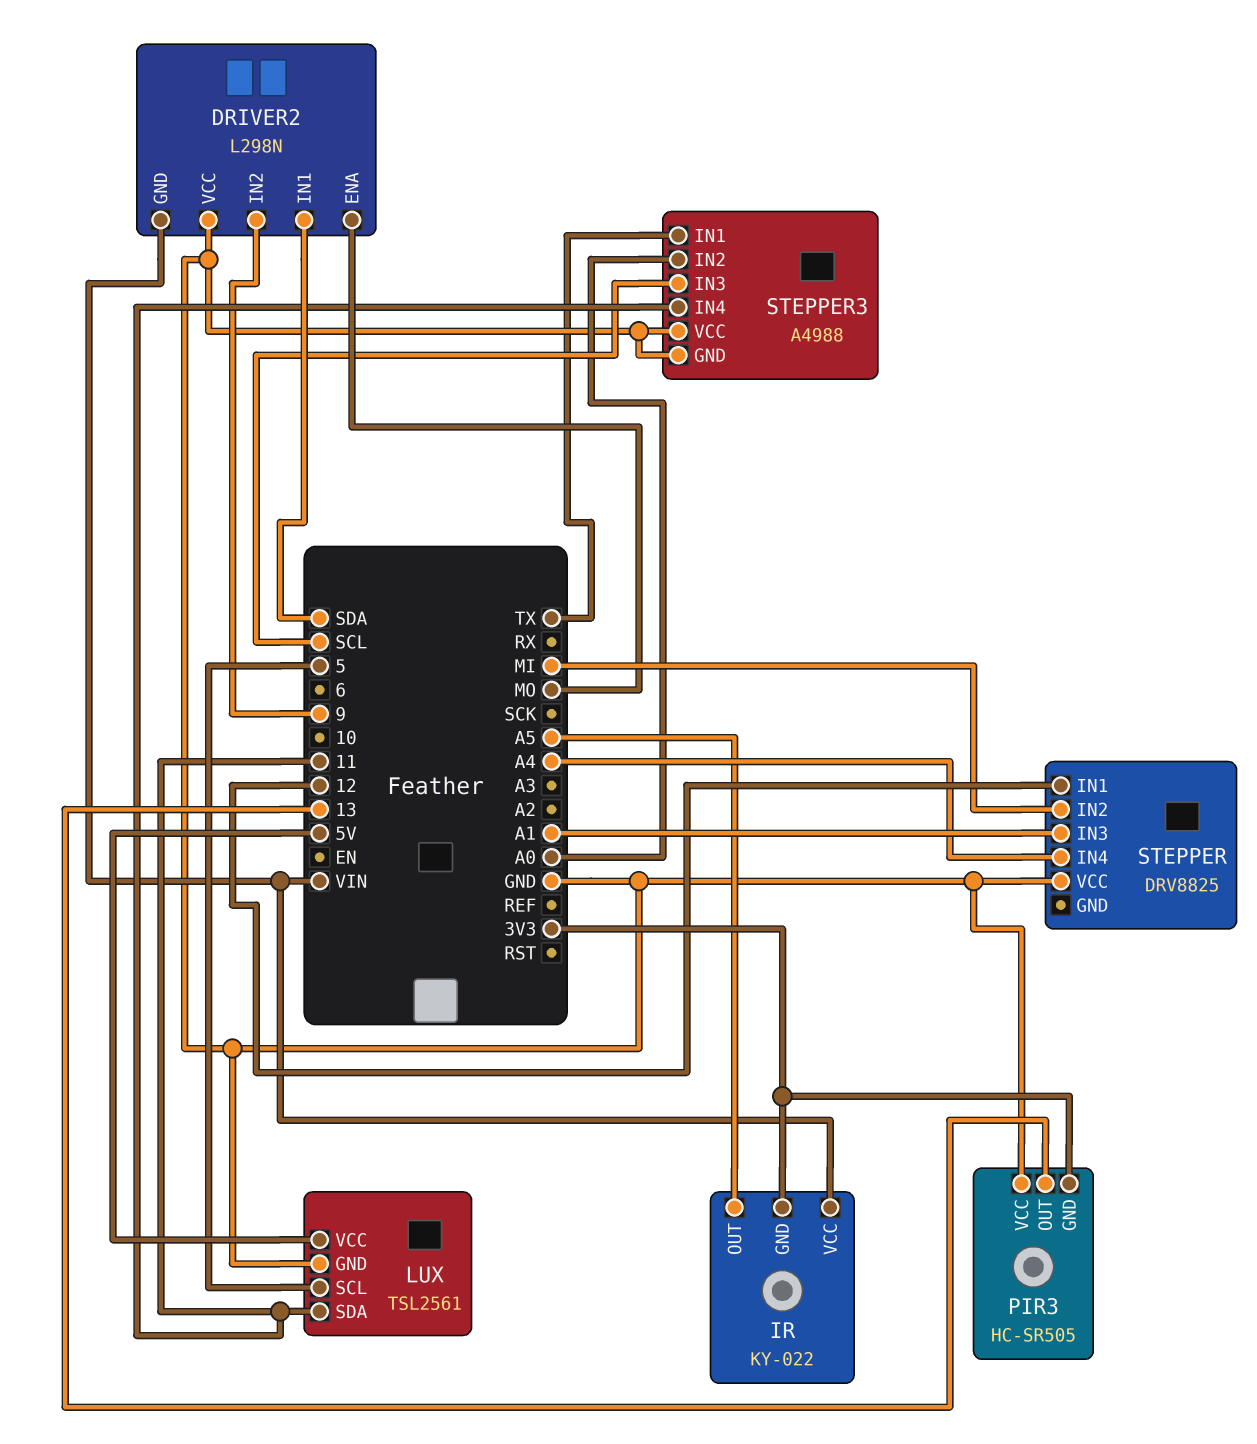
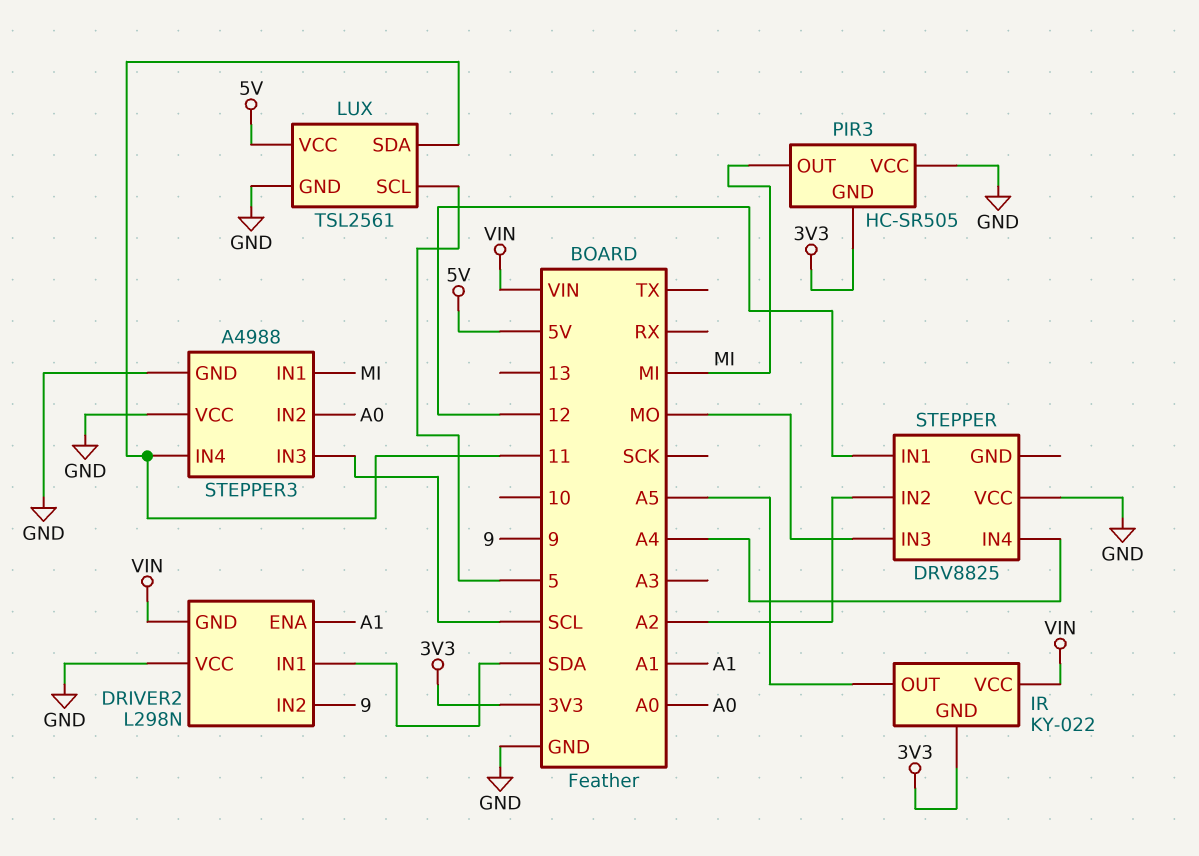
DRIVER2 pin ENA: MO -> A1
PIR3 pin OUT: 13 -> MI
STEPPER pin IN2: MI -> A2
STEPPER pin IN3: A1 -> MO
STEPPER3 pin IN1: TX -> MI

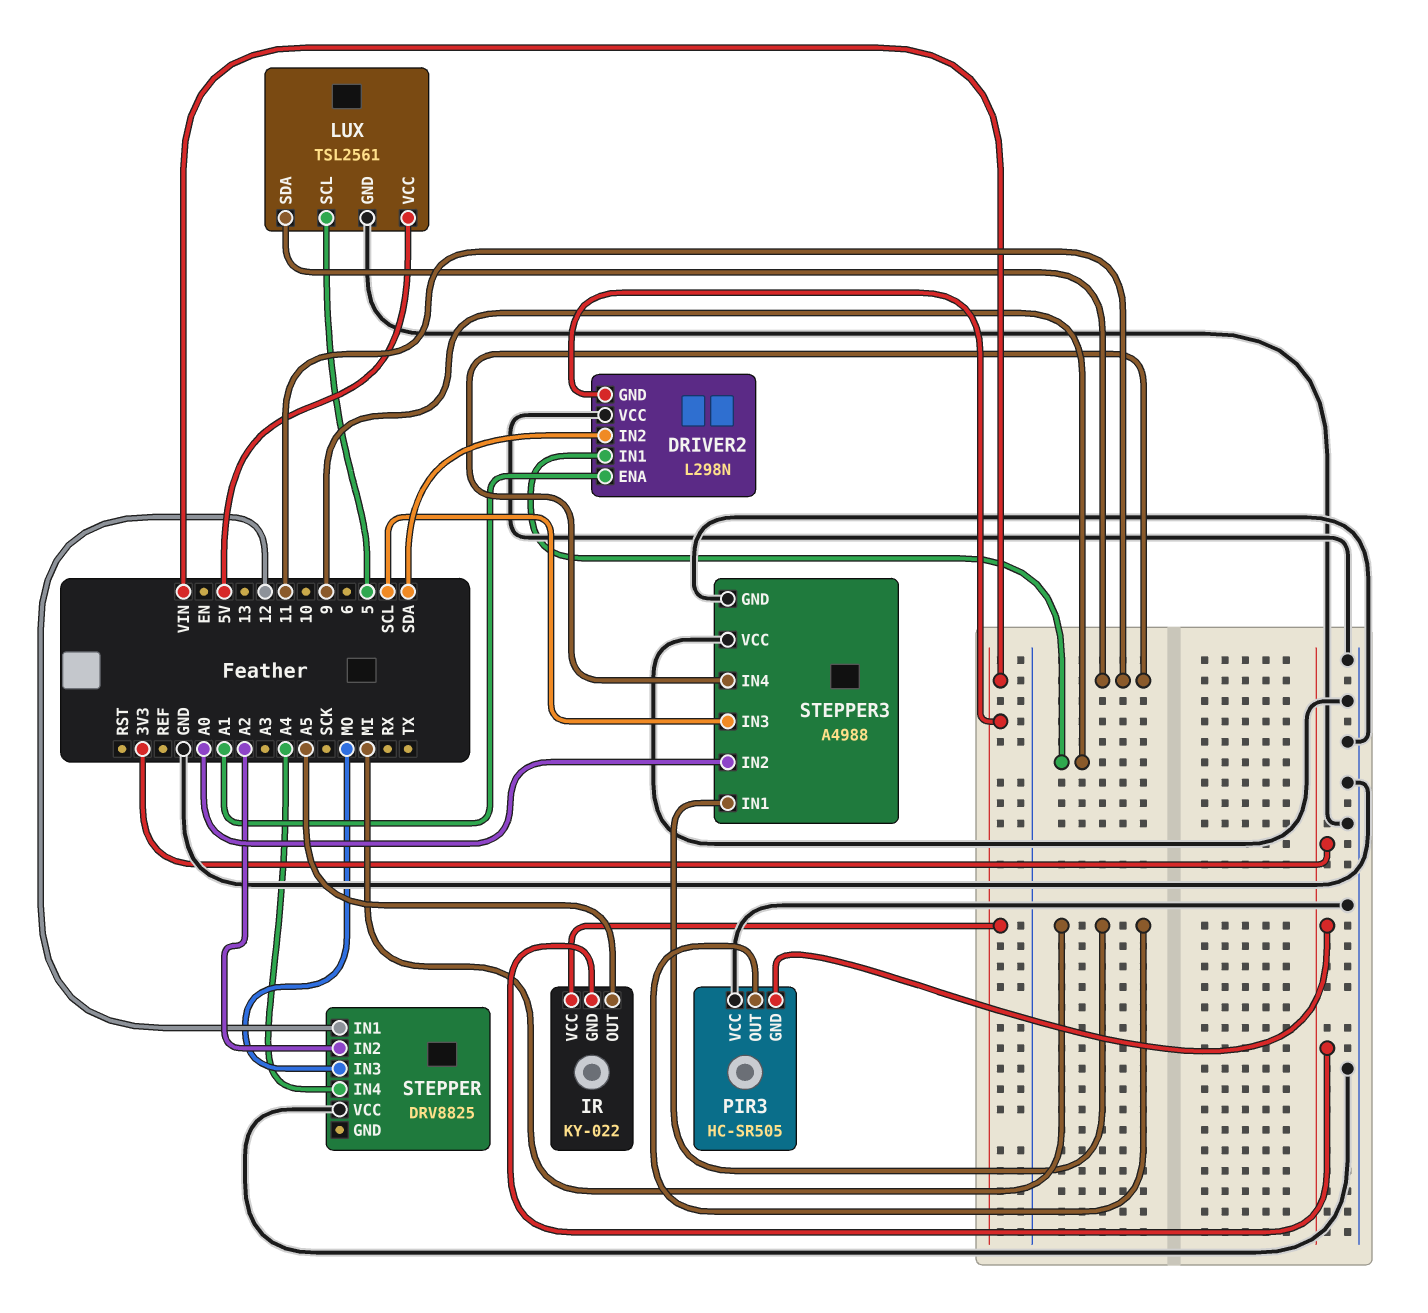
DRIVER2 pin IN1: SDA -> 9
DRIVER2 pin IN2: 9 -> SDA

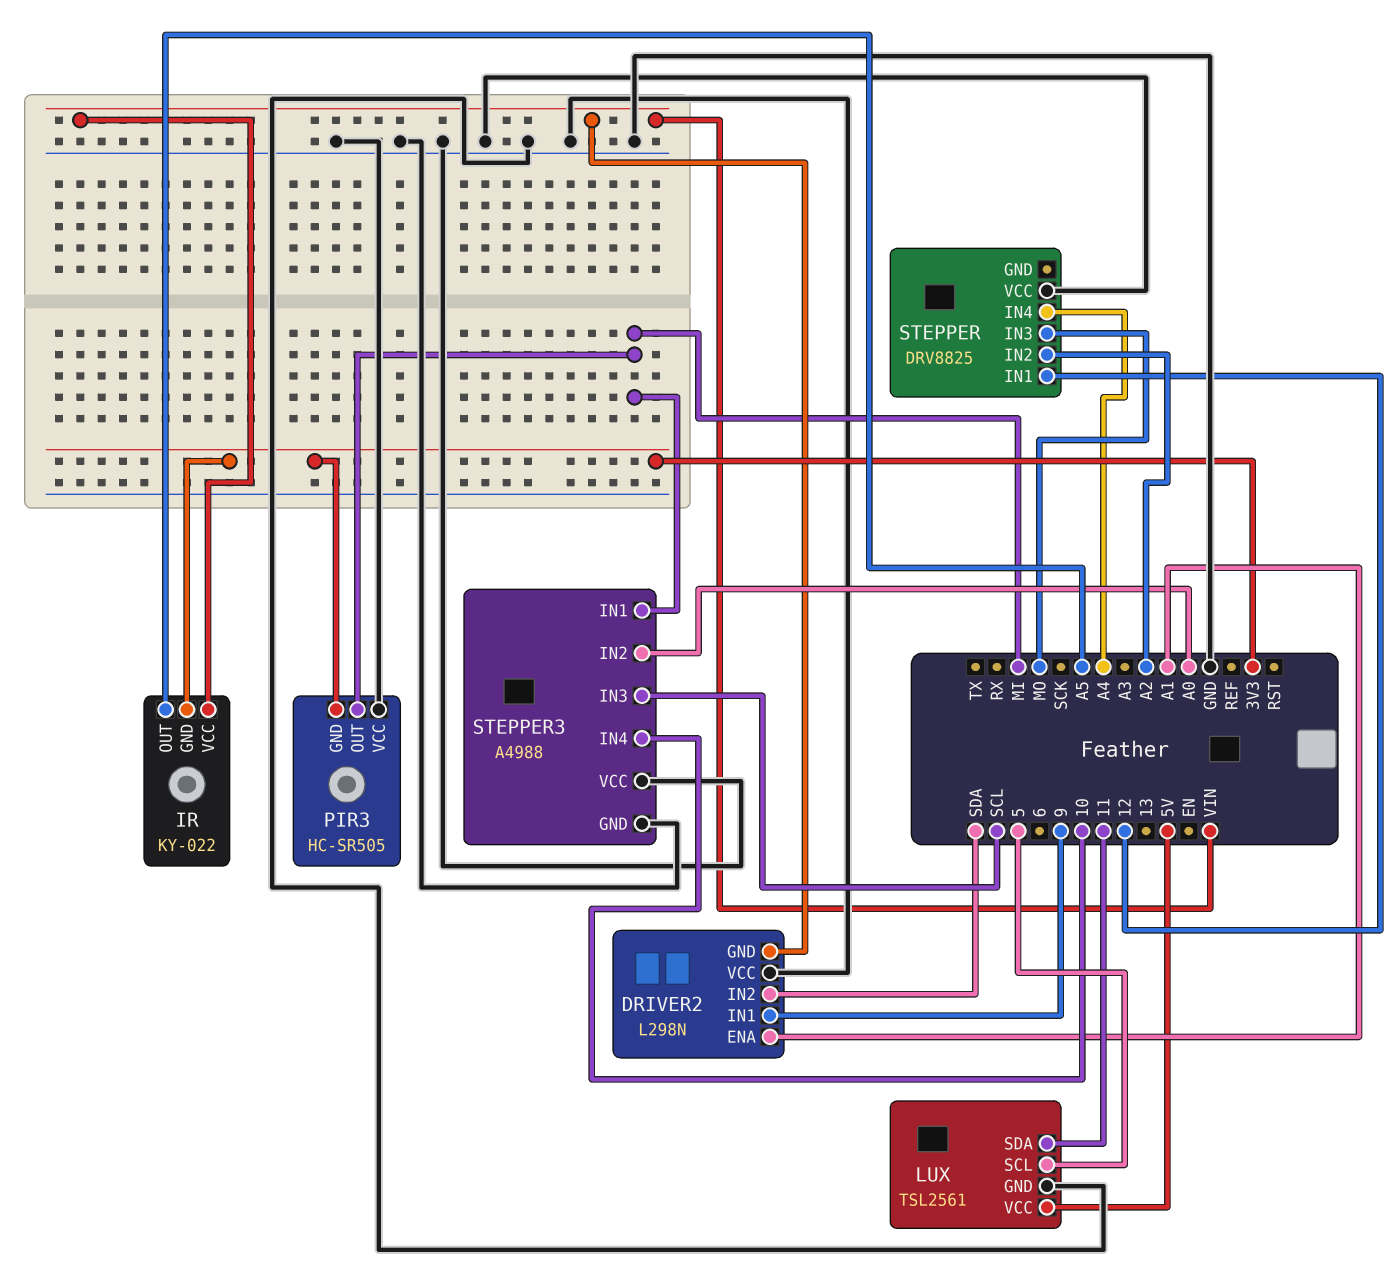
STEPPER3 pin IN4: 11 -> 10

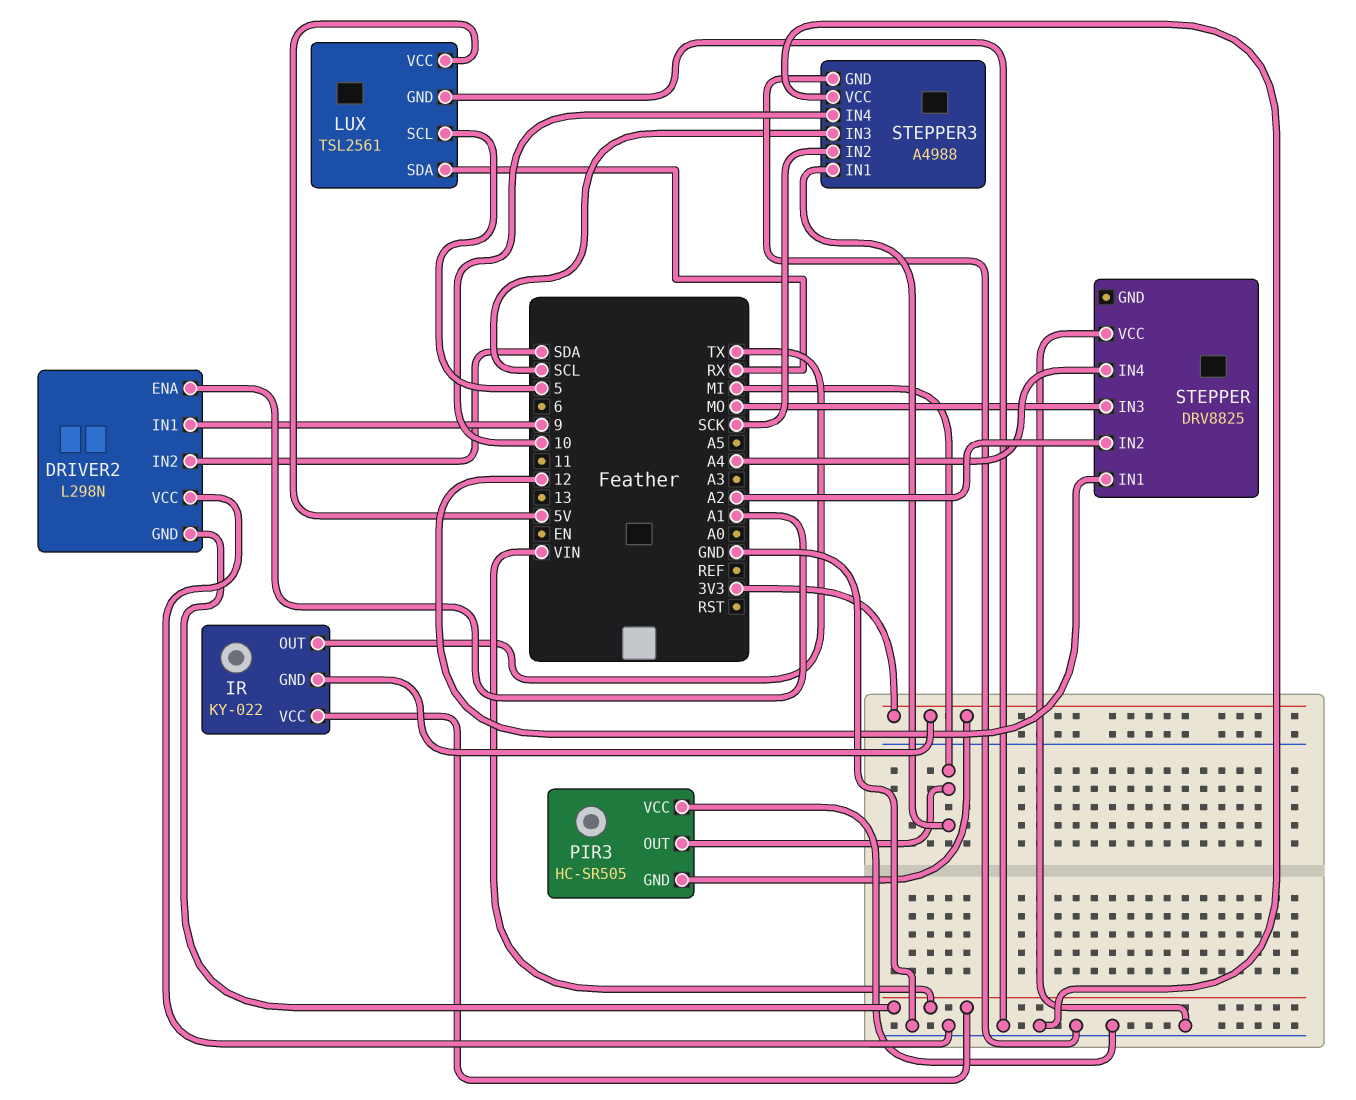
IR pin OUT: A5 -> TX
LUX pin SDA: 11 -> RX
STEPPER3 pin IN2: A0 -> SCK

